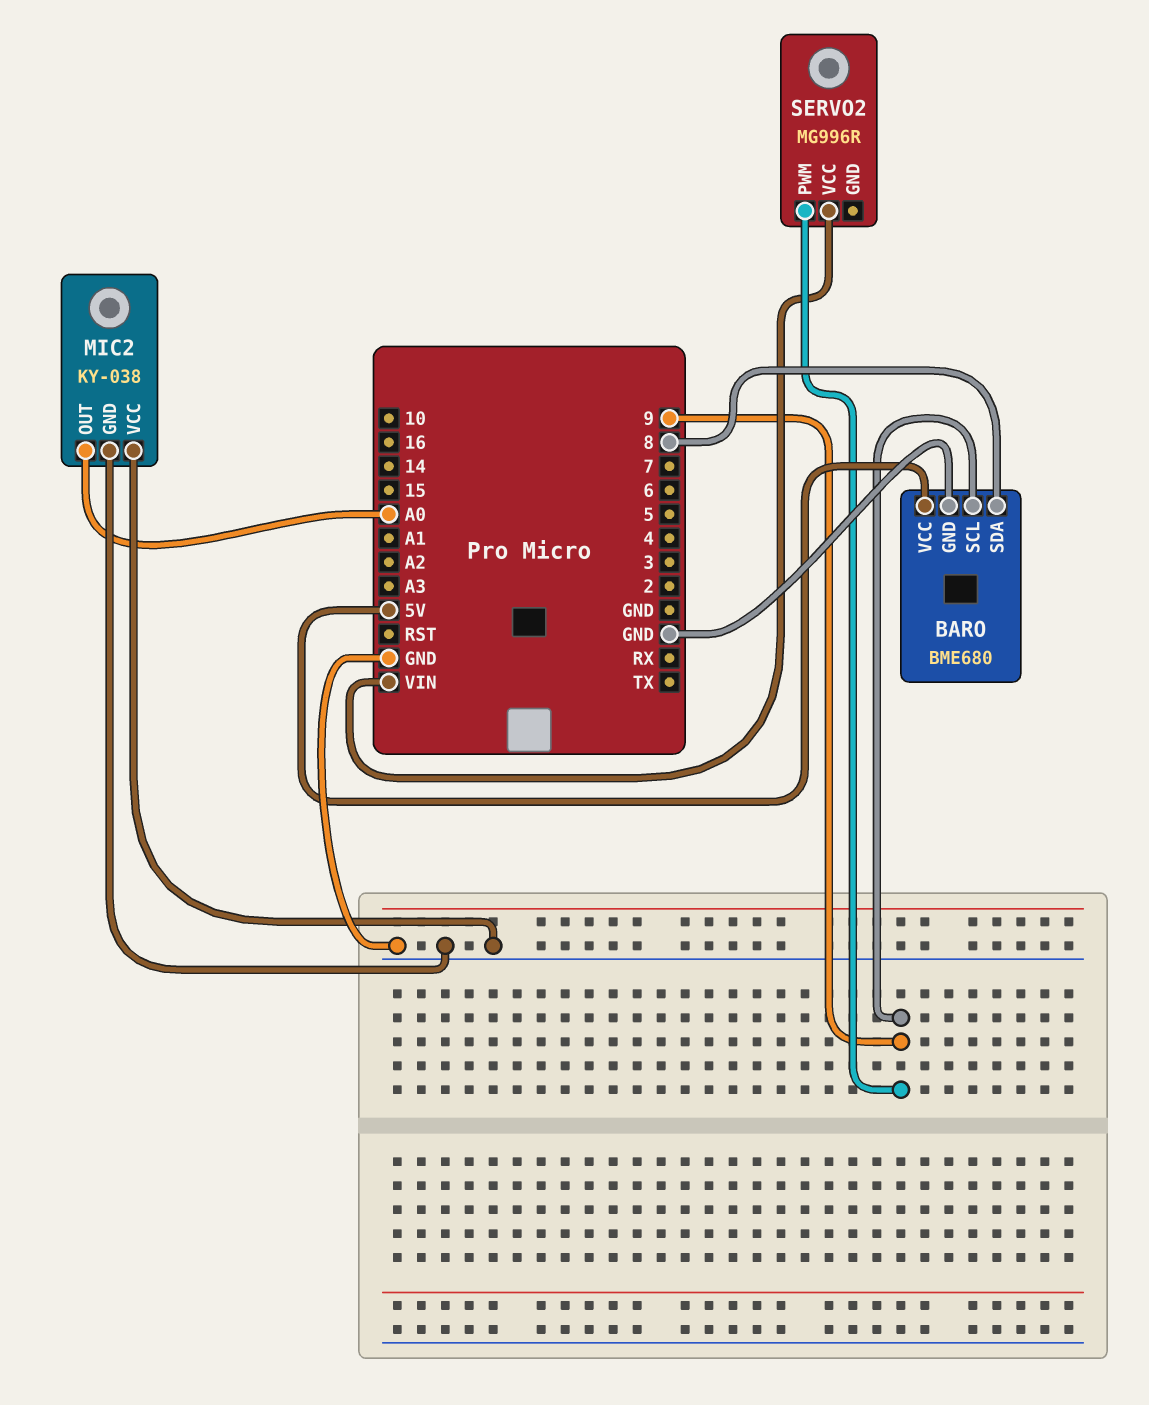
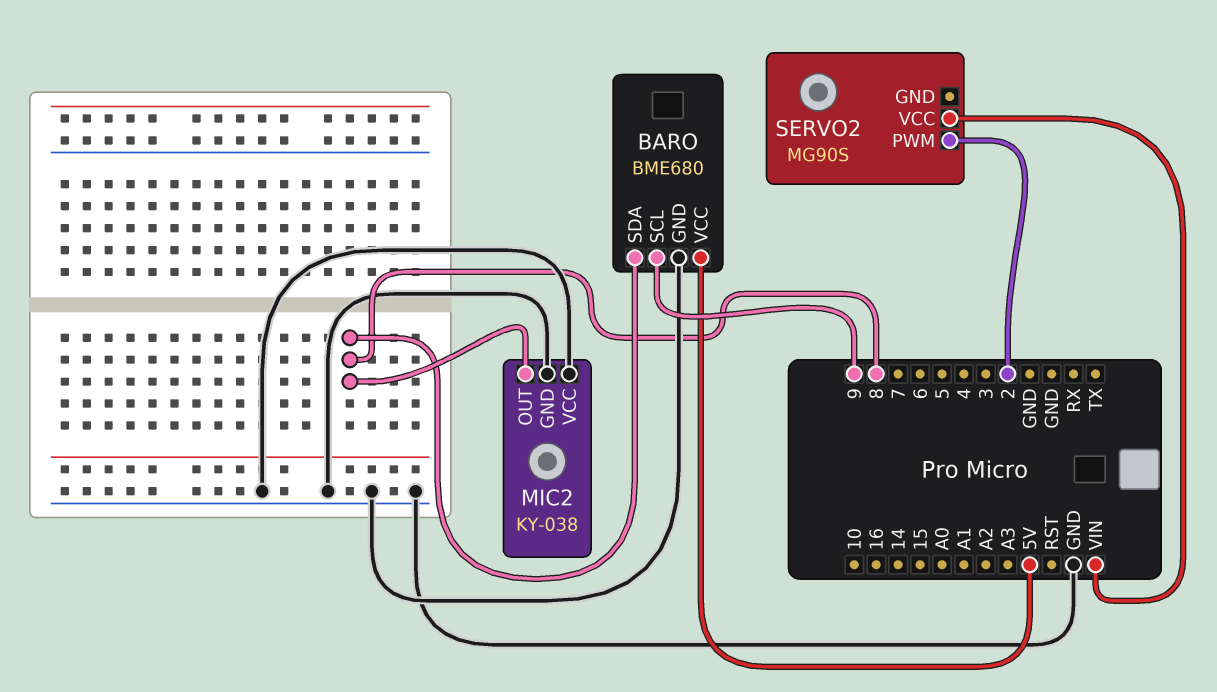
MIC2 pin OUT: A0 -> 8
SERVO2: MG996R -> MG90S
SERVO2 pin PWM: 9 -> 2

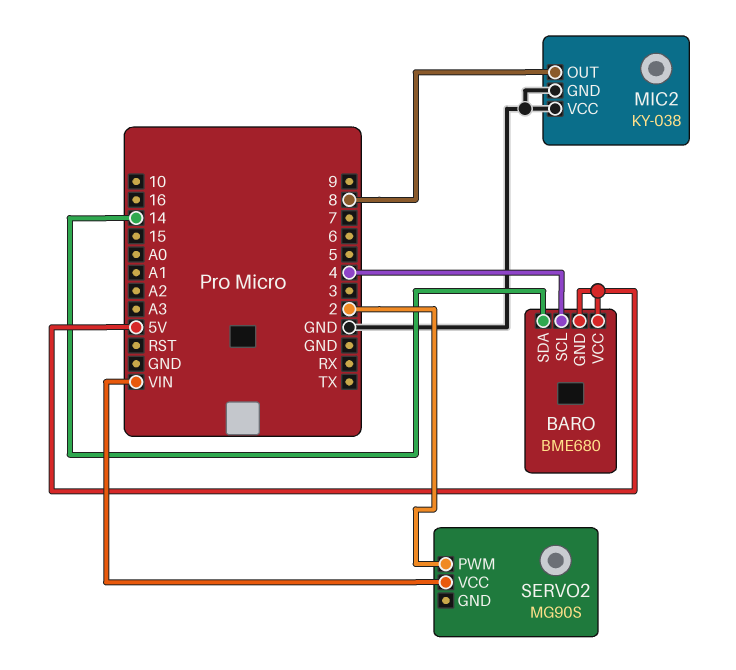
BARO pin GND: GND -> 5V
BARO pin SCL: 9 -> 4
BARO pin SDA: 8 -> 14

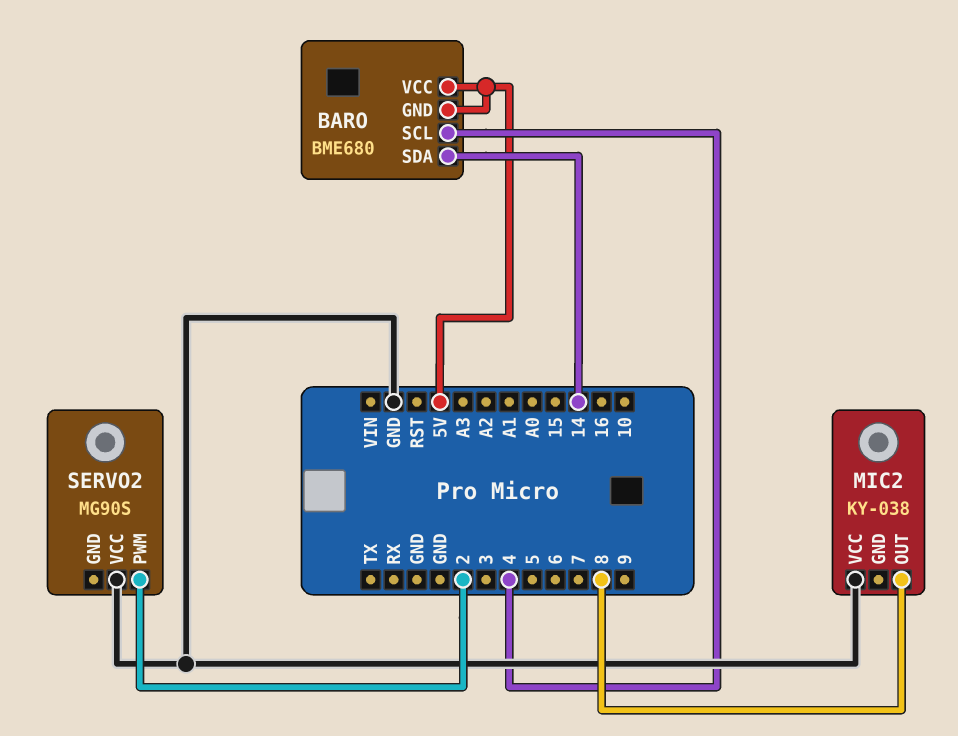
MIC2 pin GND: GND -> none
SERVO2 pin VCC: VIN -> GND

